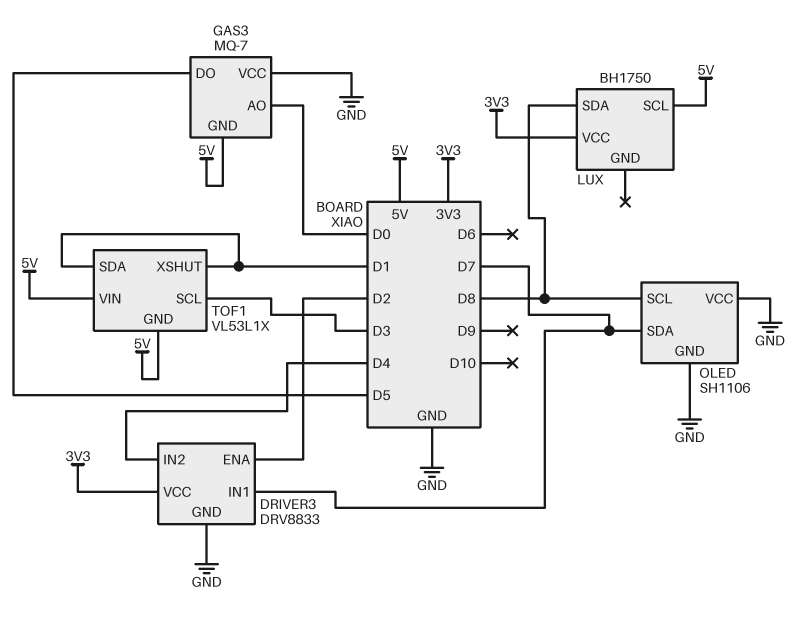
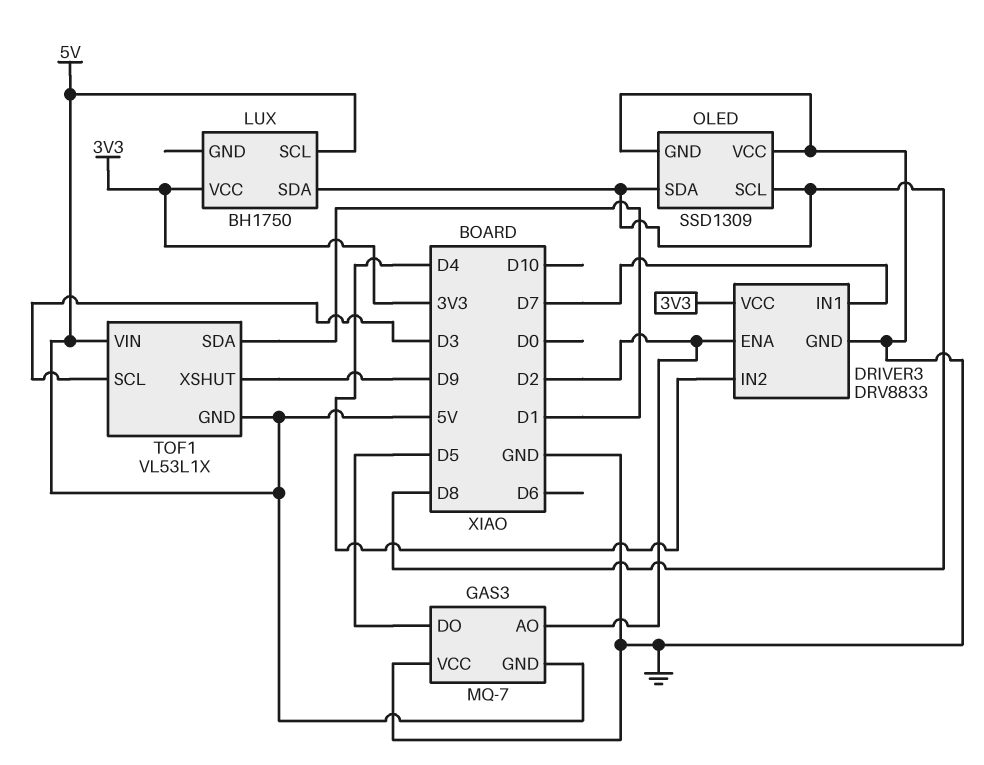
GAS3 pin AO: D0 -> D2
OLED: SH1106 -> SSD1309
OLED pin SDA: D7 -> D8
TOF1 pin XSHUT: D1 -> D9

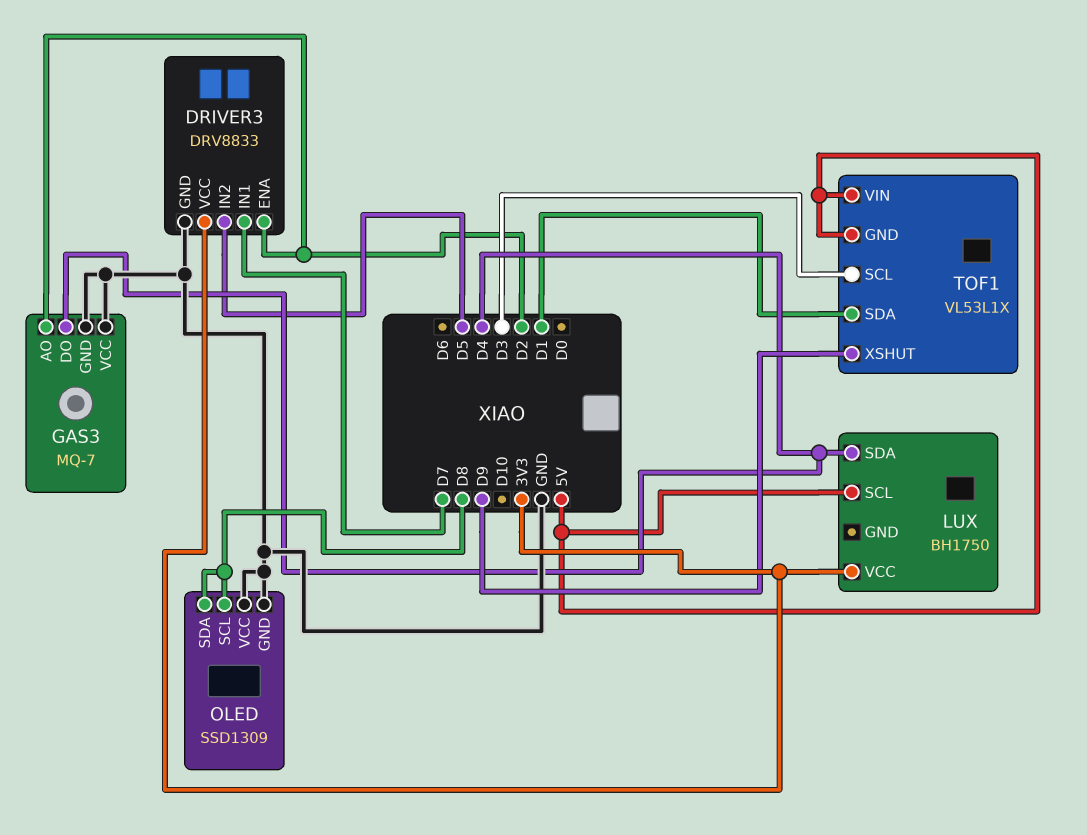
DRIVER3 pin IN2: D4 -> D5
GAS3 pin DO: D5 -> D4
GAS3 pin GND: 5V -> GND
LUX pin SDA: D8 -> D4

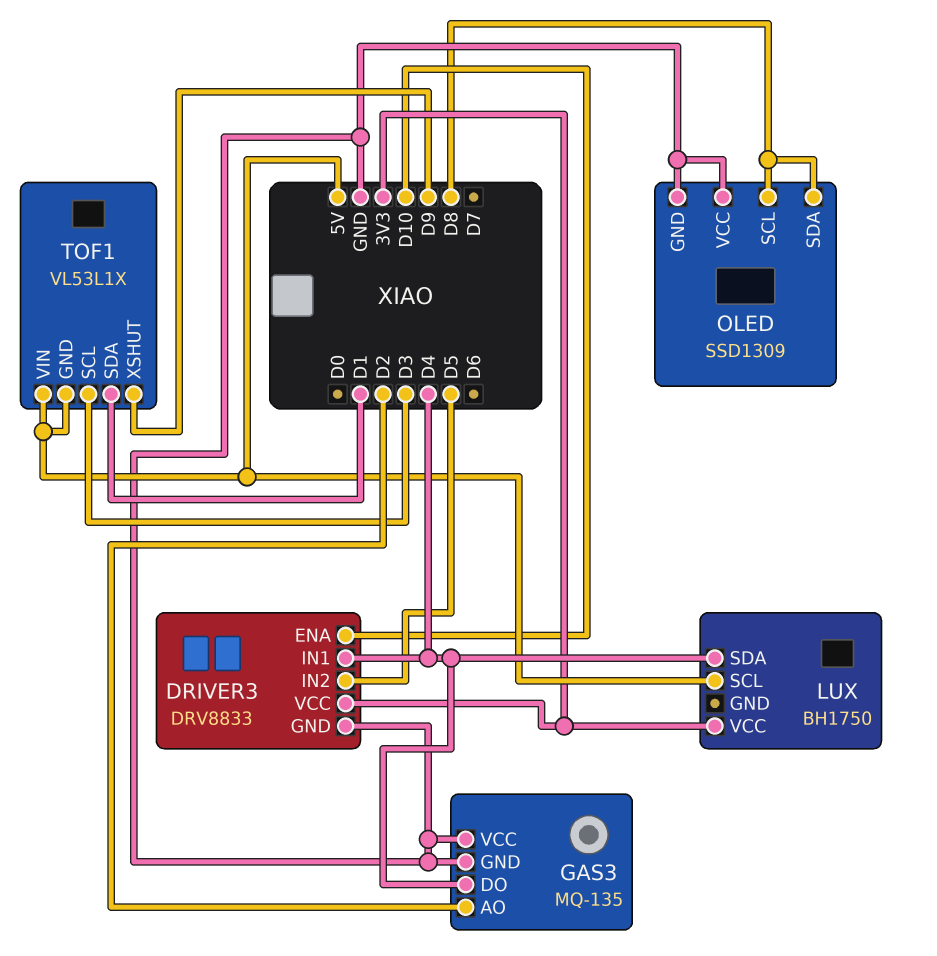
DRIVER3 pin ENA: D2 -> D10
DRIVER3 pin IN1: D7 -> D4
GAS3: MQ-7 -> MQ-135

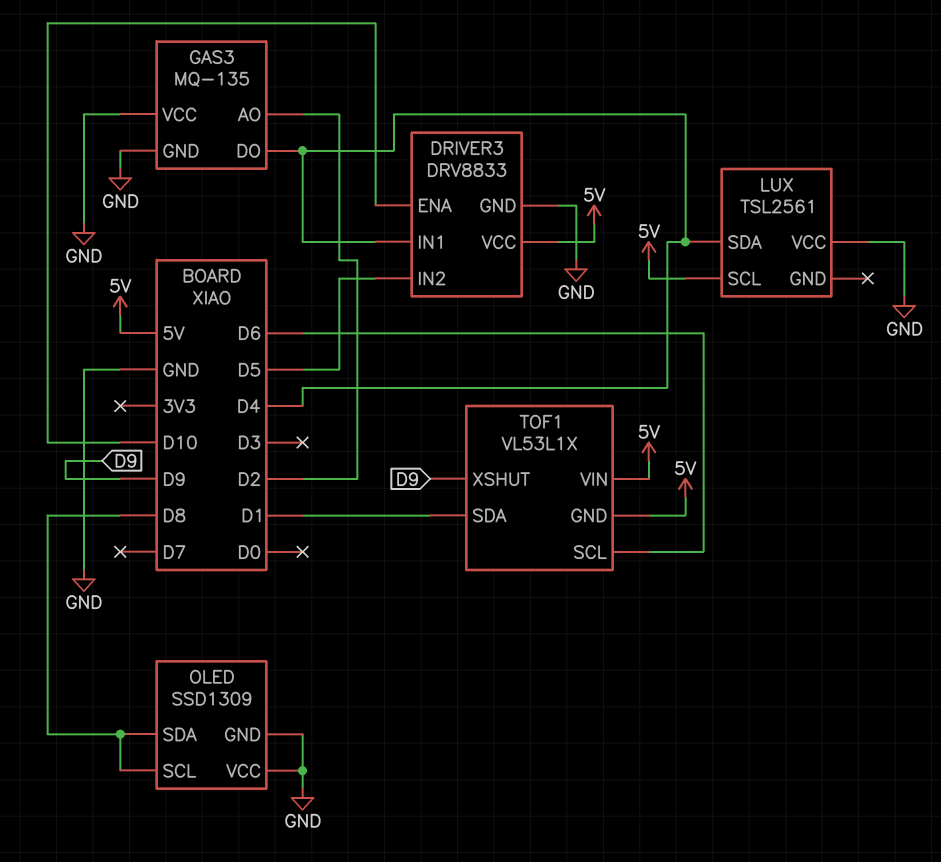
DRIVER3 pin VCC: 3V3 -> 5V
LUX: BH1750 -> TSL2561
LUX pin VCC: 3V3 -> GND
TOF1 pin SCL: D3 -> D6

